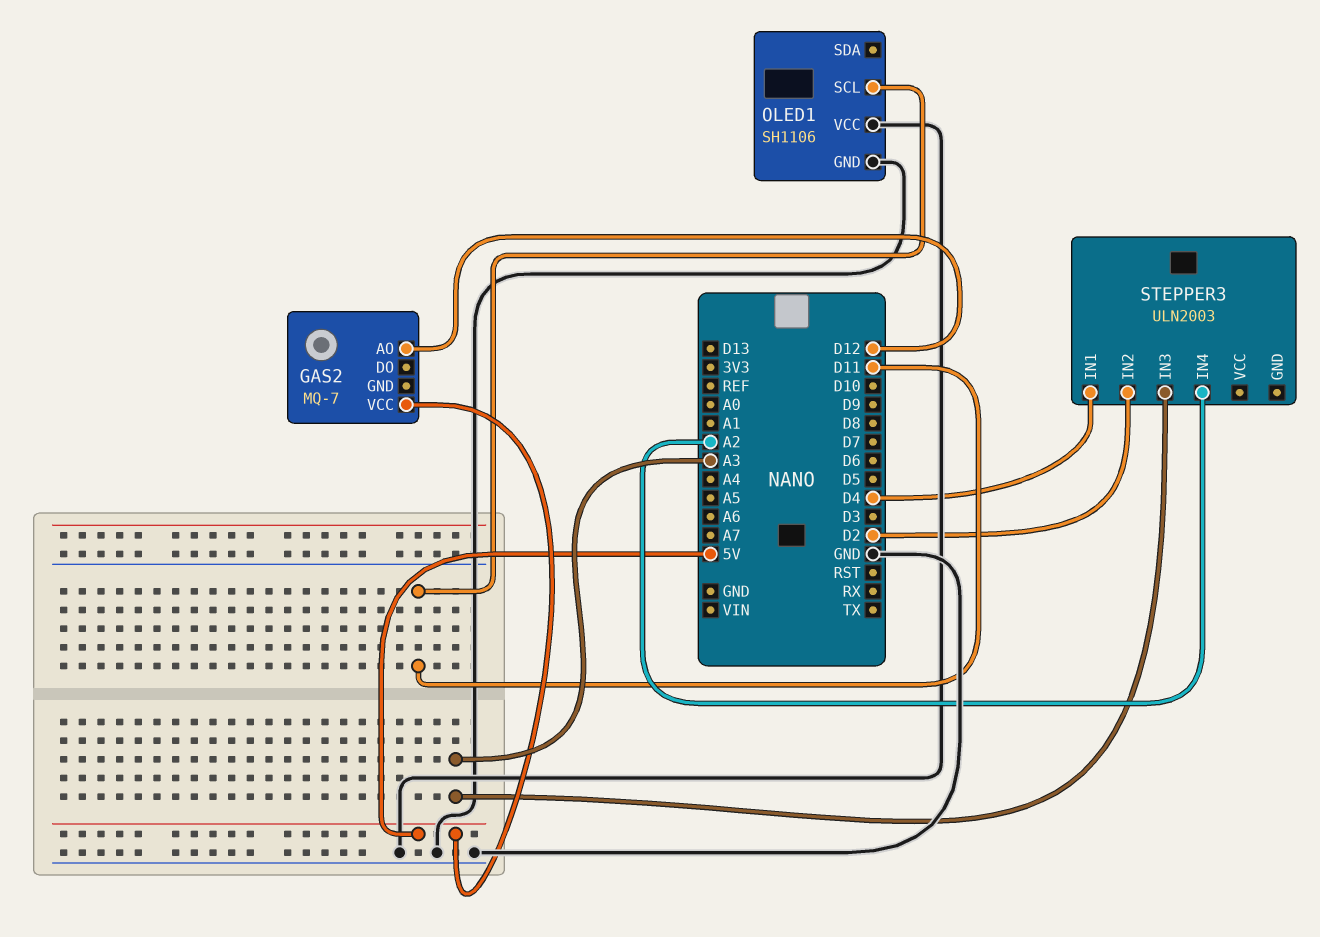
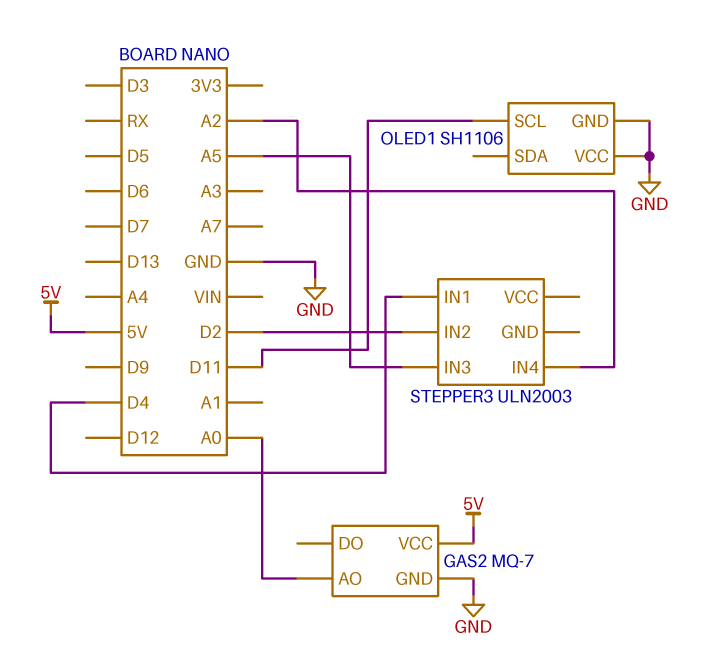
GAS2 pin AO: D12 -> A0
GAS2 pin GND: none -> GND
STEPPER3 pin IN3: A3 -> A5

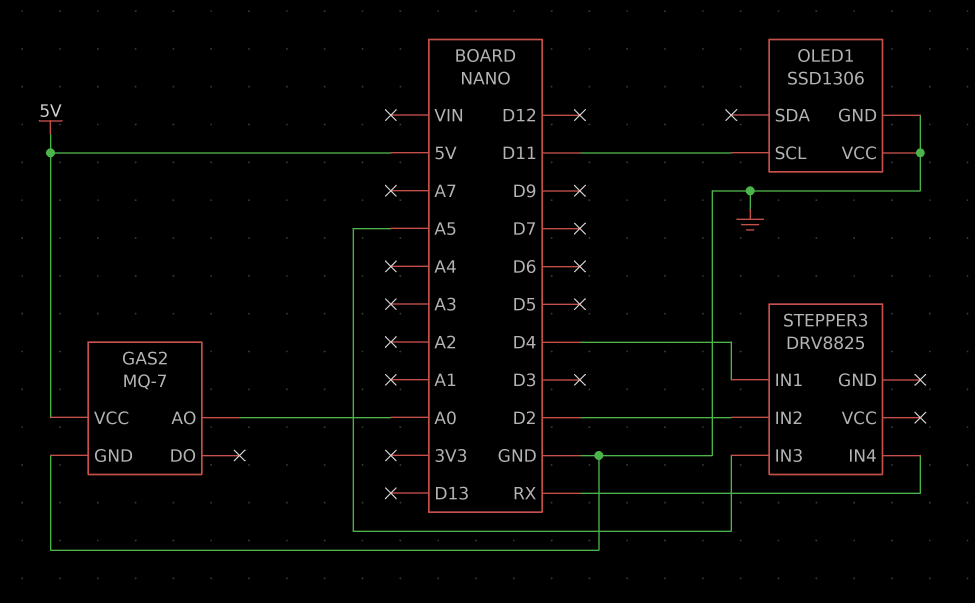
OLED1: SH1106 -> SSD1306
STEPPER3: ULN2003 -> DRV8825
STEPPER3 pin IN4: A2 -> RX

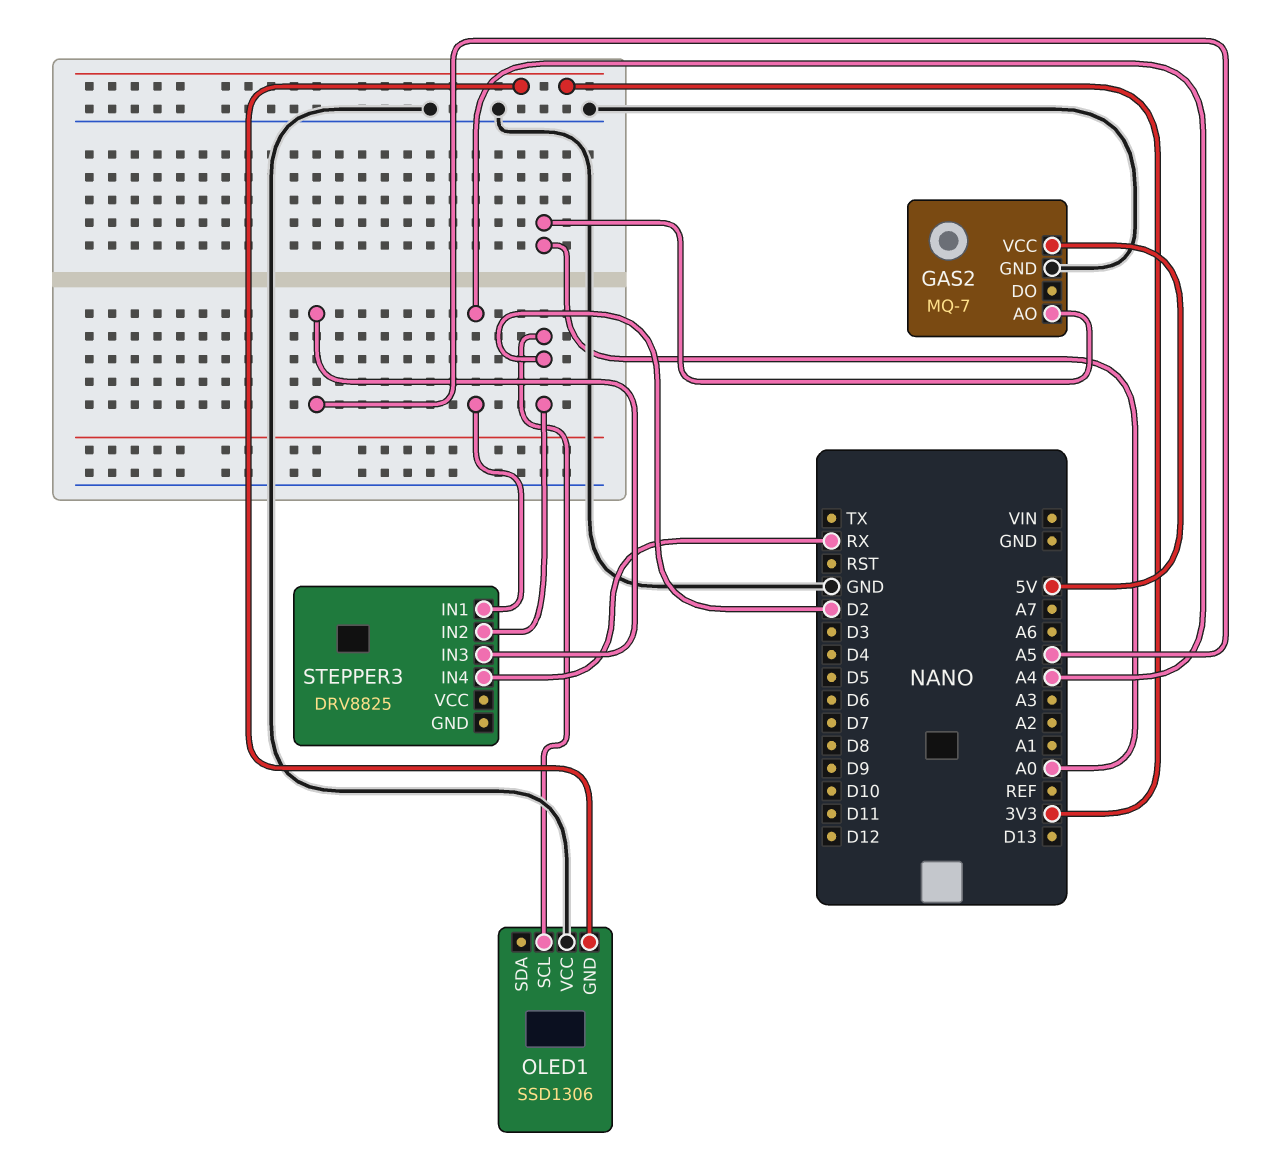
OLED1 pin GND: GND -> 3V3
OLED1 pin SCL: D11 -> D2
STEPPER3 pin IN1: D4 -> A4

